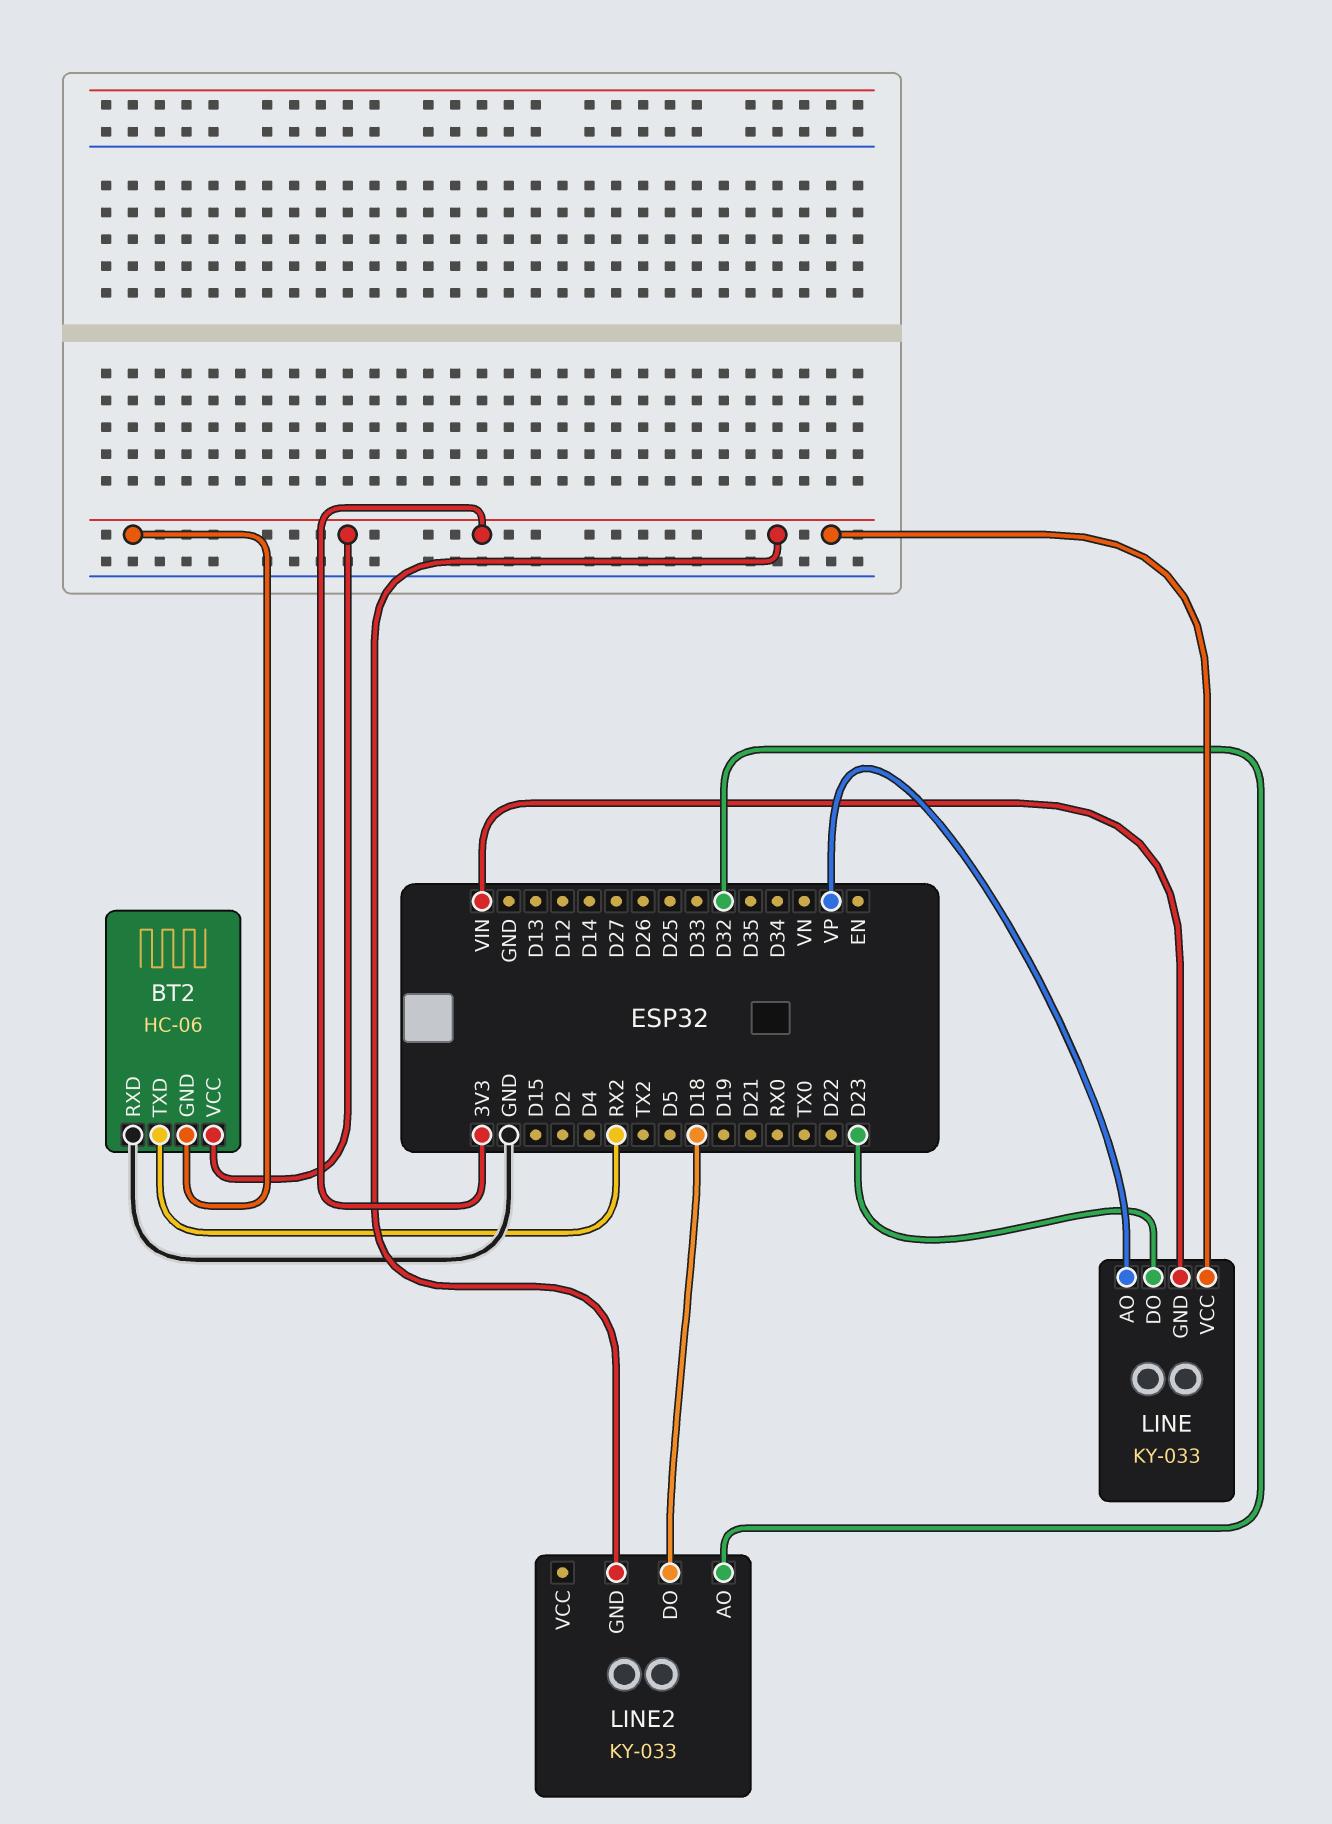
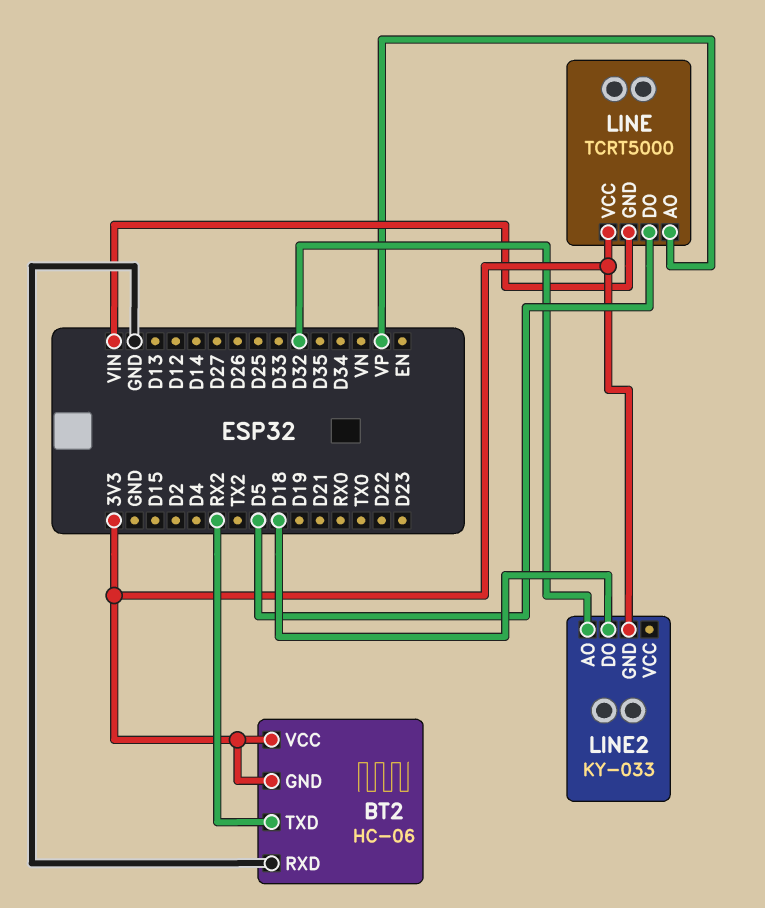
LINE: KY-033 -> TCRT5000
LINE pin DO: D23 -> D5

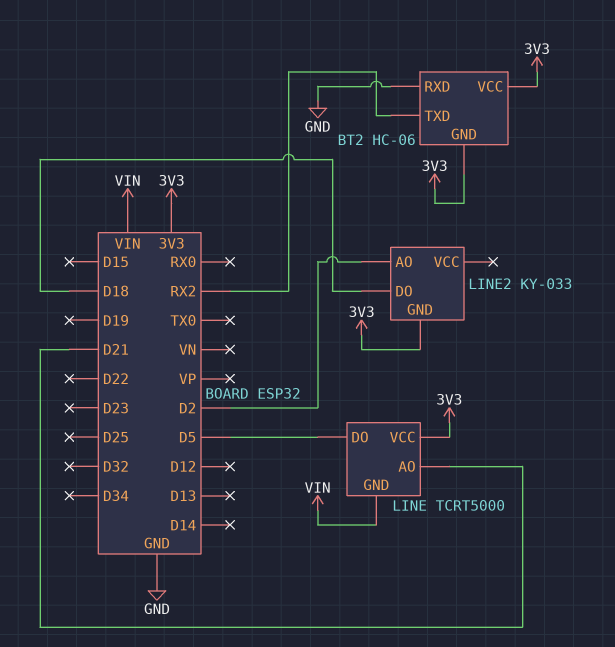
LINE pin AO: VP -> D21
LINE2 pin AO: D32 -> D2

